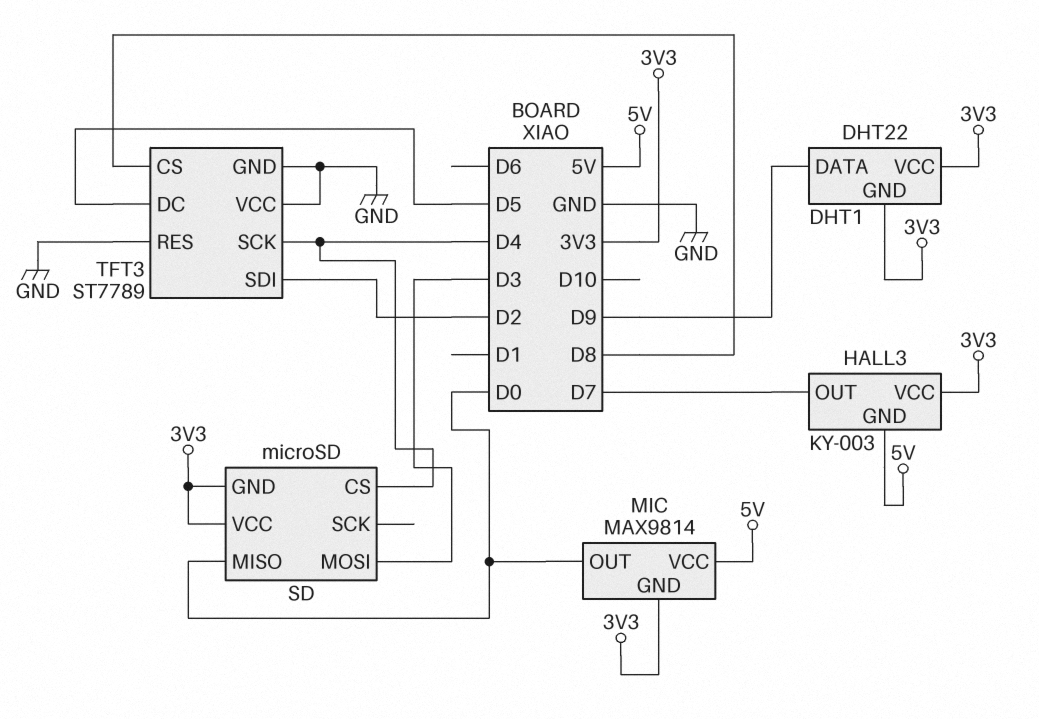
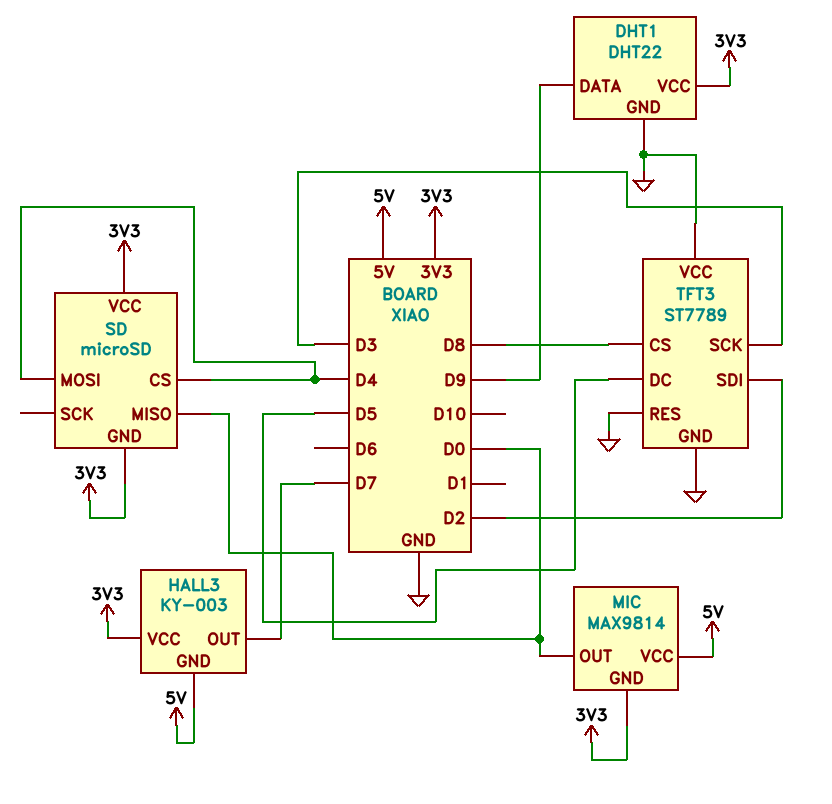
DHT1 pin GND: 3V3 -> GND
SD pin MOSI: D3 -> D4
TFT3 pin SCK: D4 -> D3

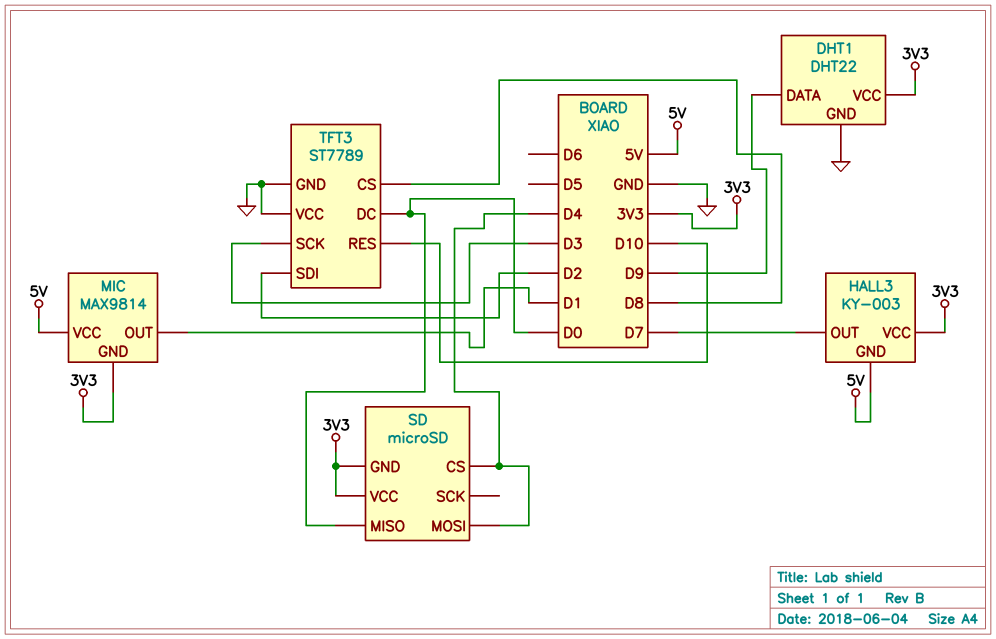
MIC pin OUT: D0 -> D1
TFT3 pin DC: D5 -> D0
TFT3 pin RES: GND -> D10

